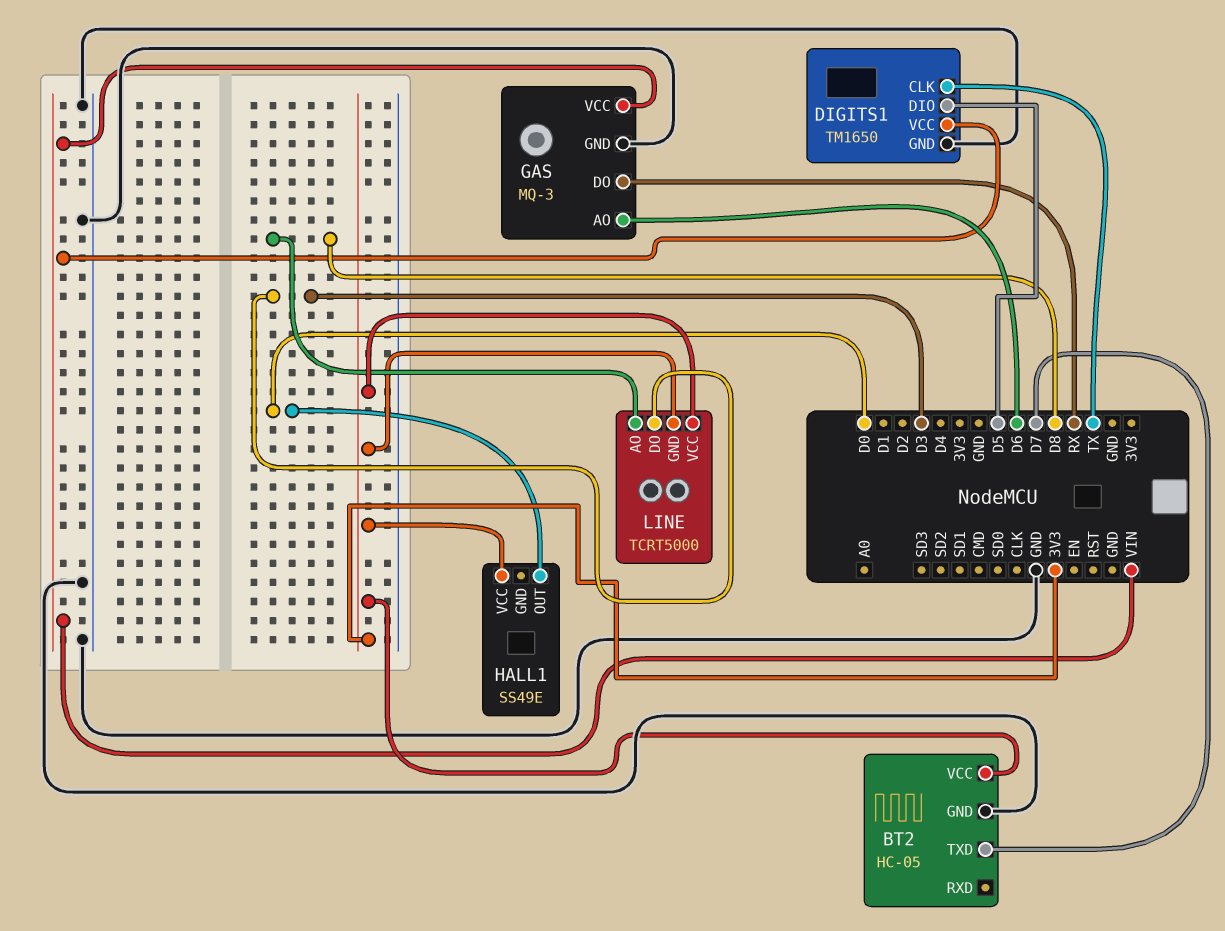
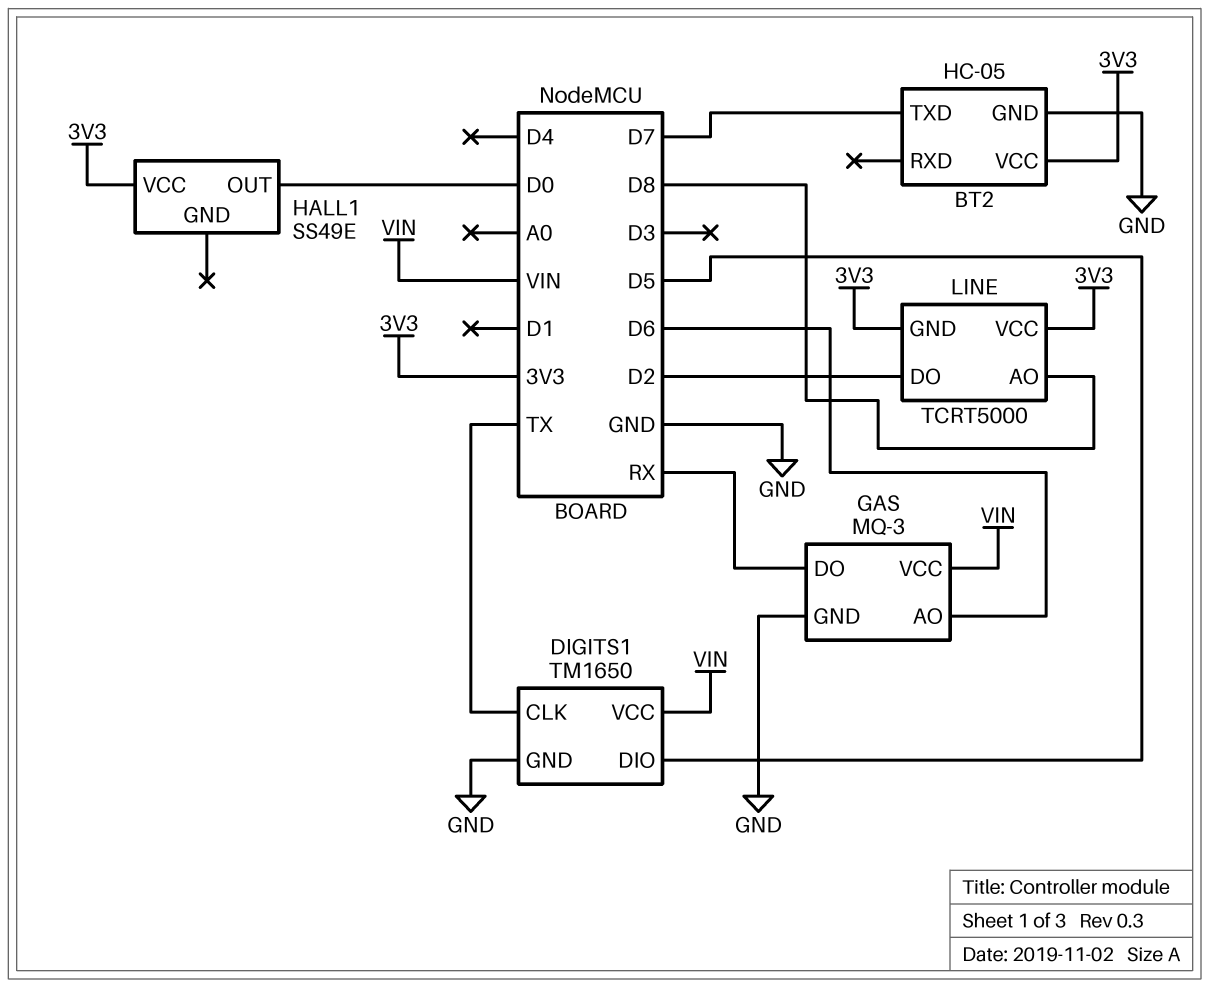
LINE pin DO: D3 -> D2

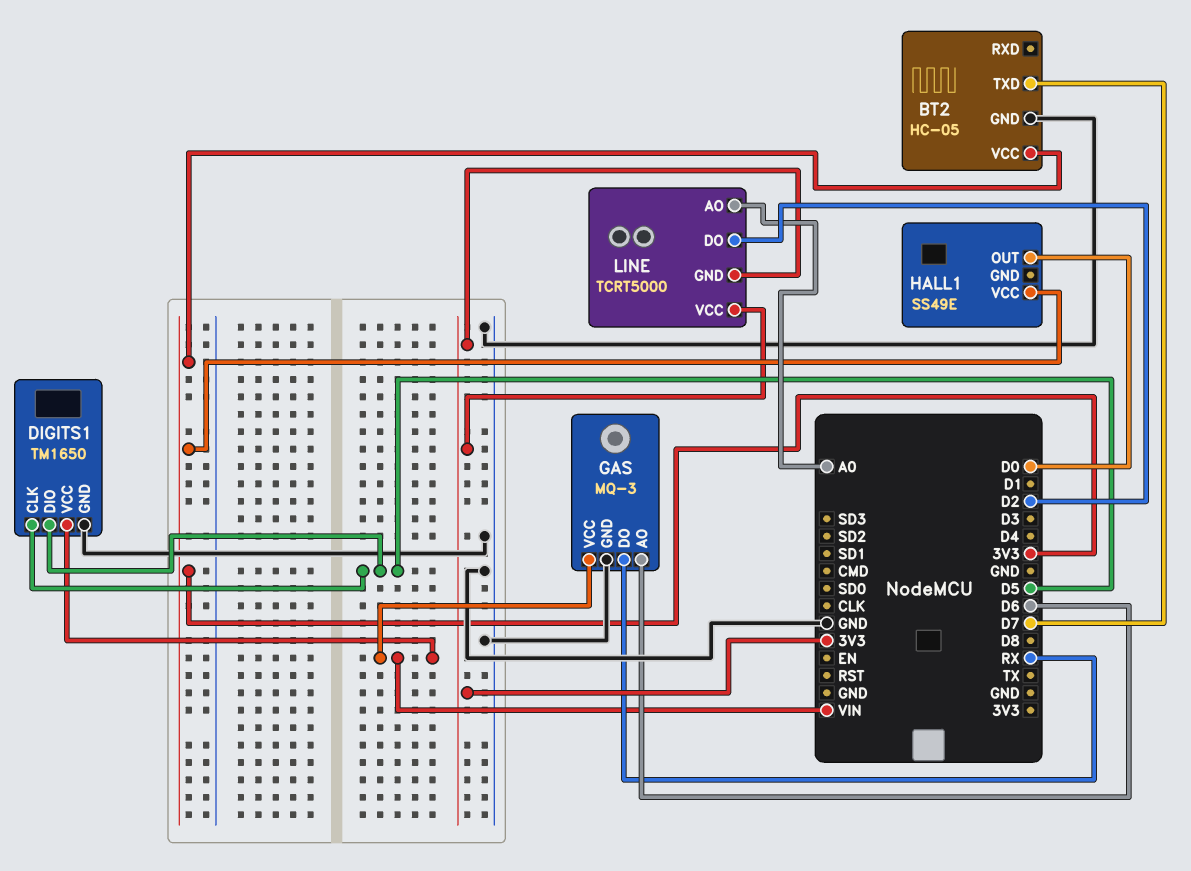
DIGITS1 pin CLK: TX -> D5
LINE pin AO: D8 -> A0

